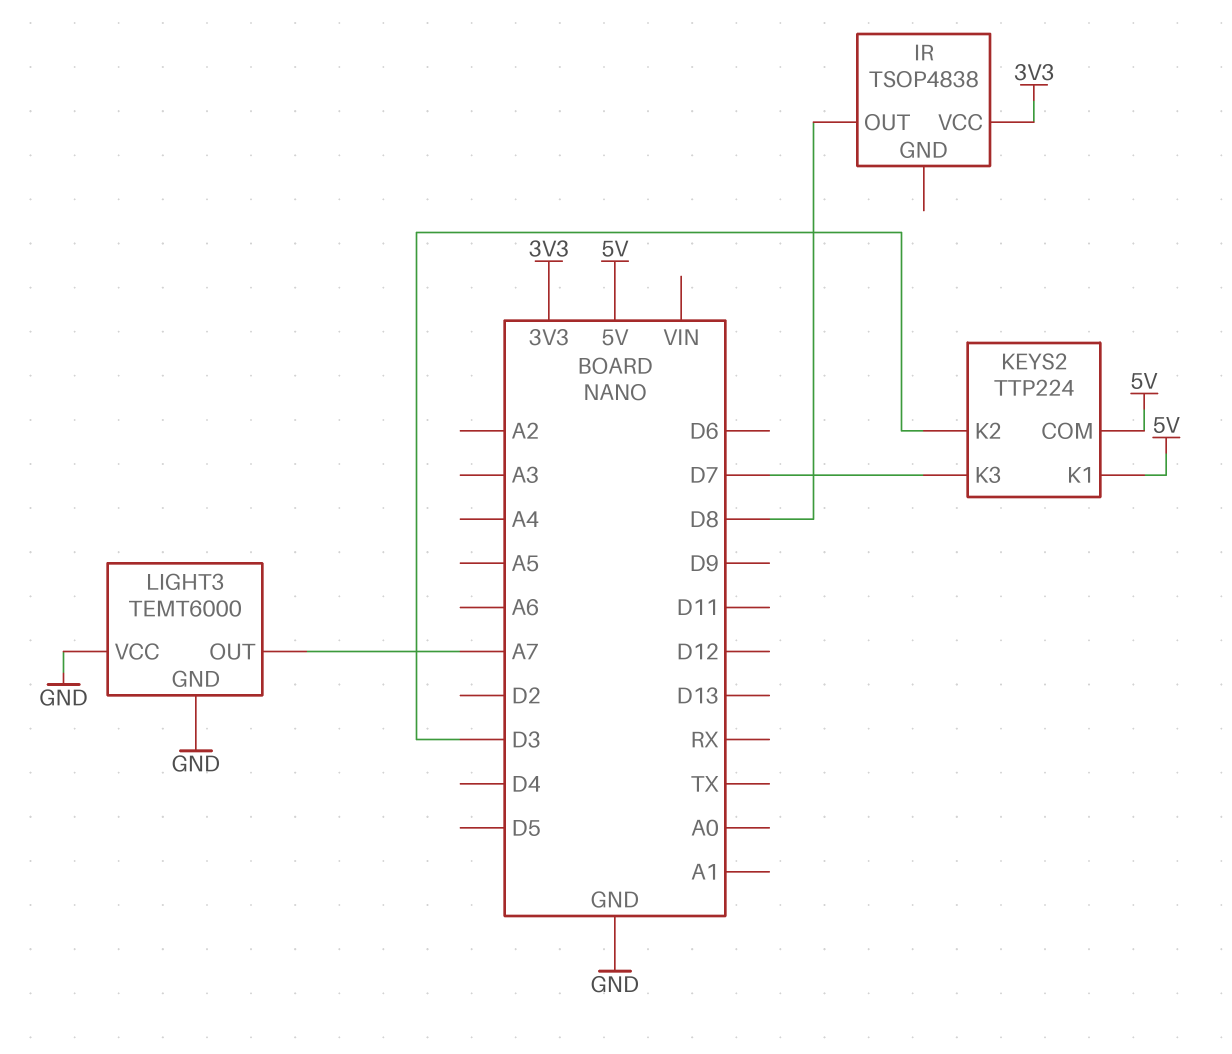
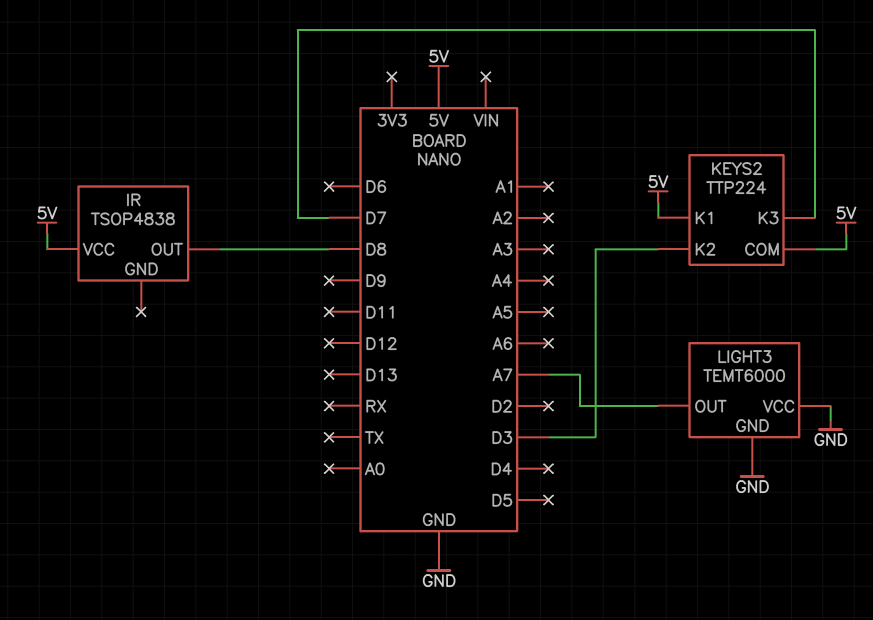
IR pin VCC: 3V3 -> 5V

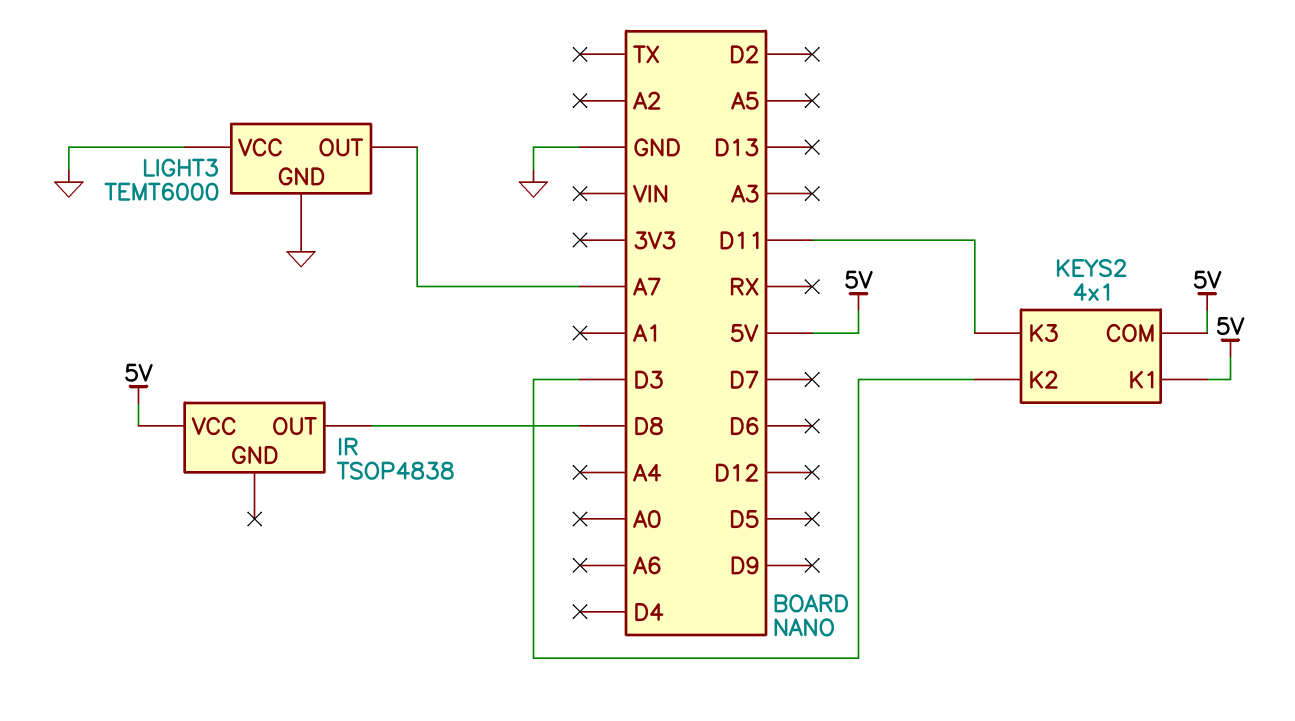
KEYS2: TTP224 -> 4x1
KEYS2 pin K3: D7 -> D11

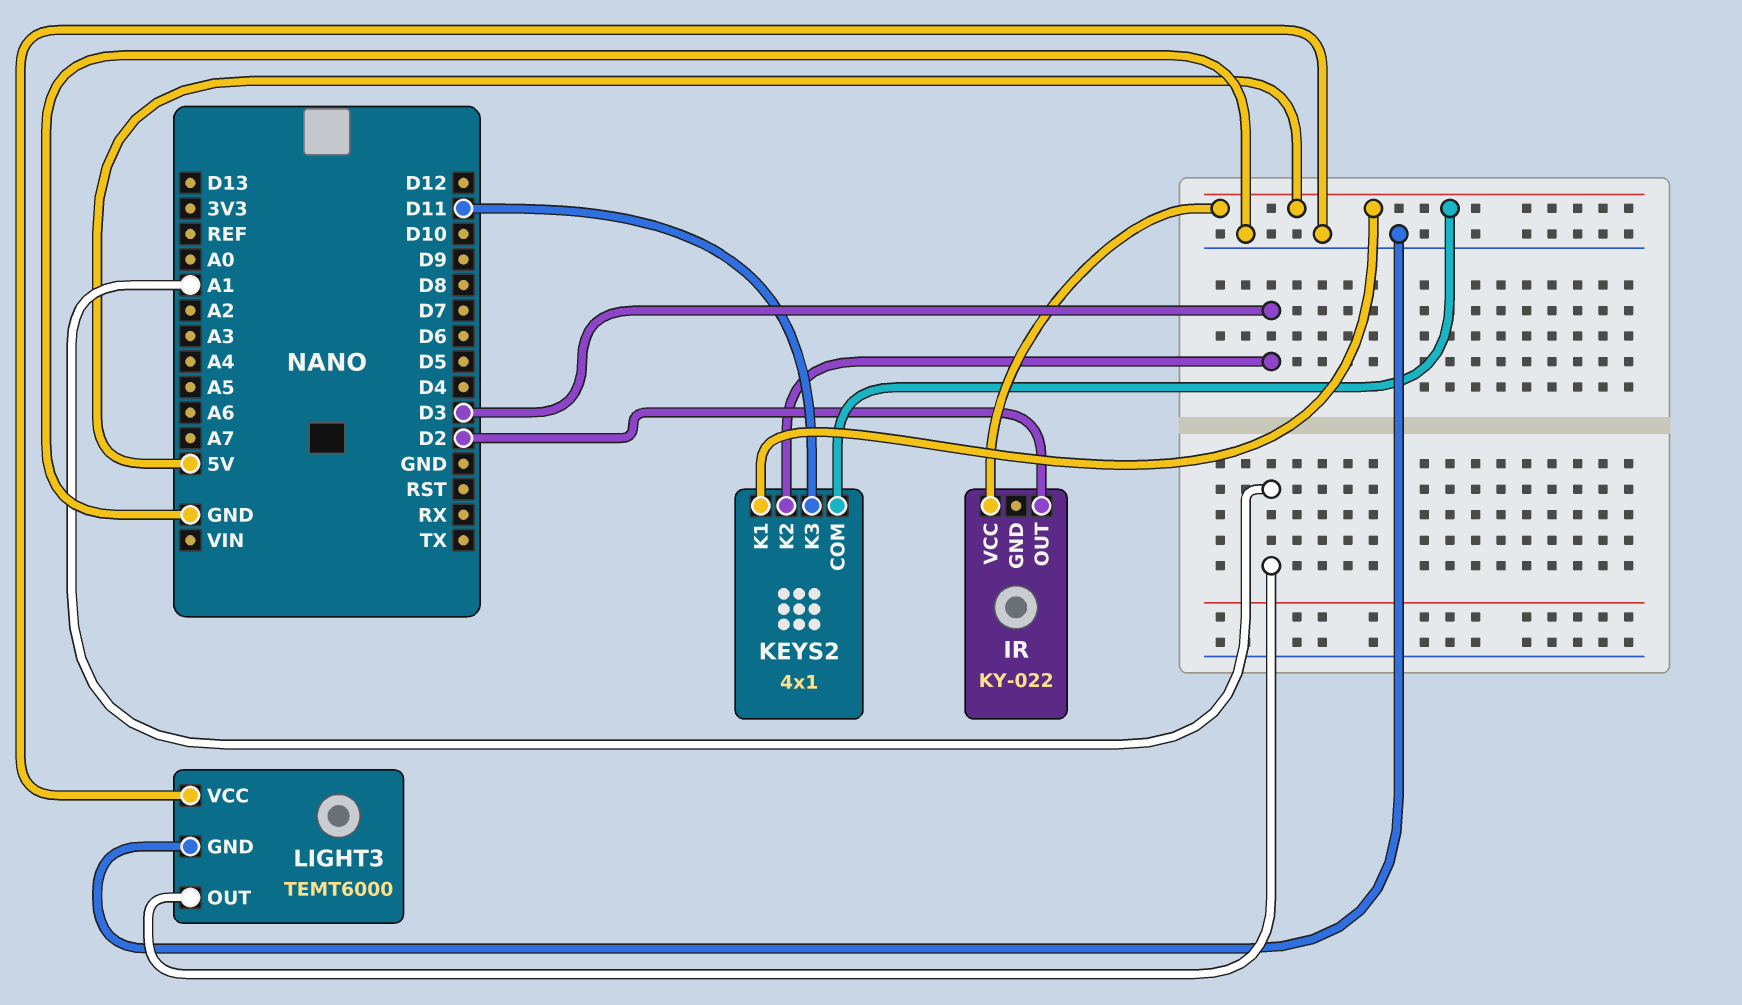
IR: TSOP4838 -> KY-022
IR pin OUT: D8 -> D2
LIGHT3 pin OUT: A7 -> A1

